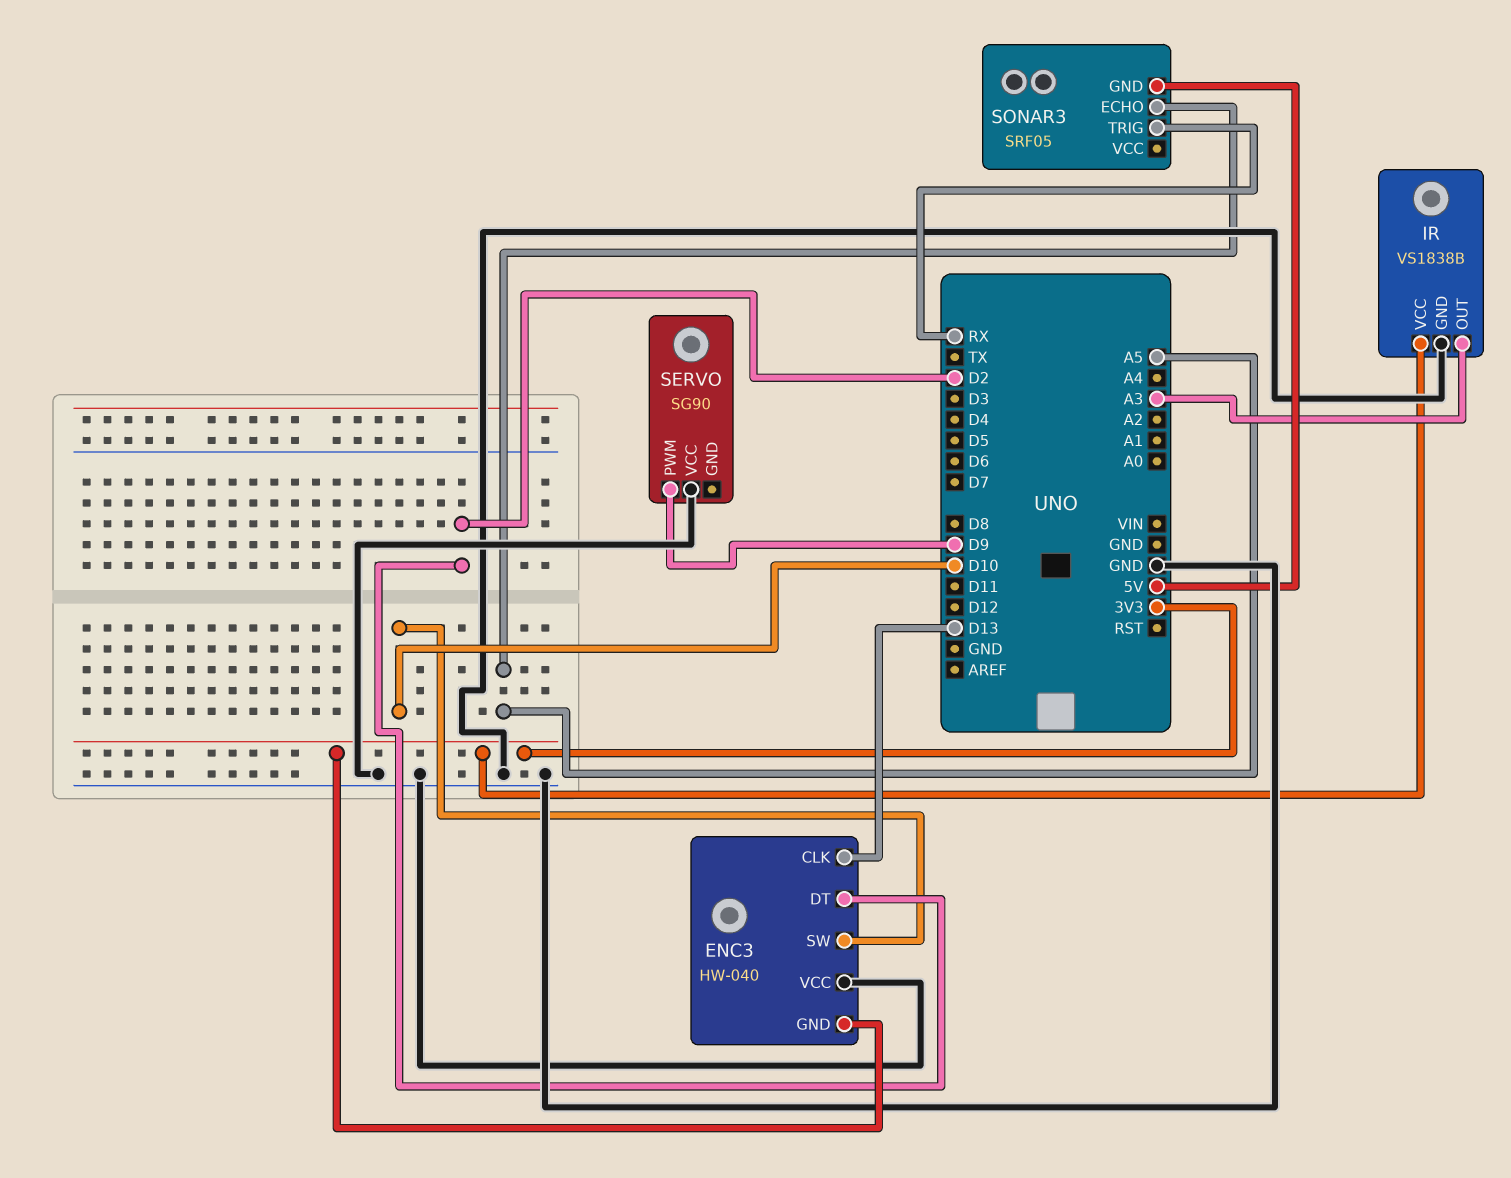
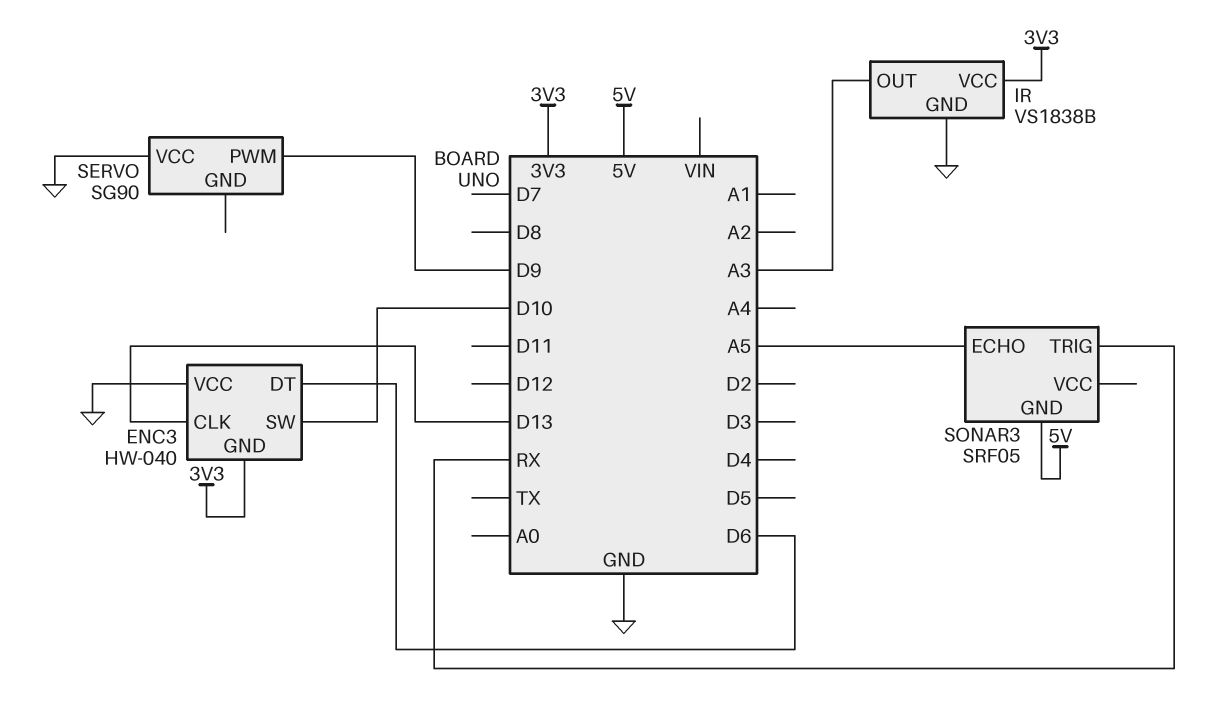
ENC3 pin DT: D2 -> D6

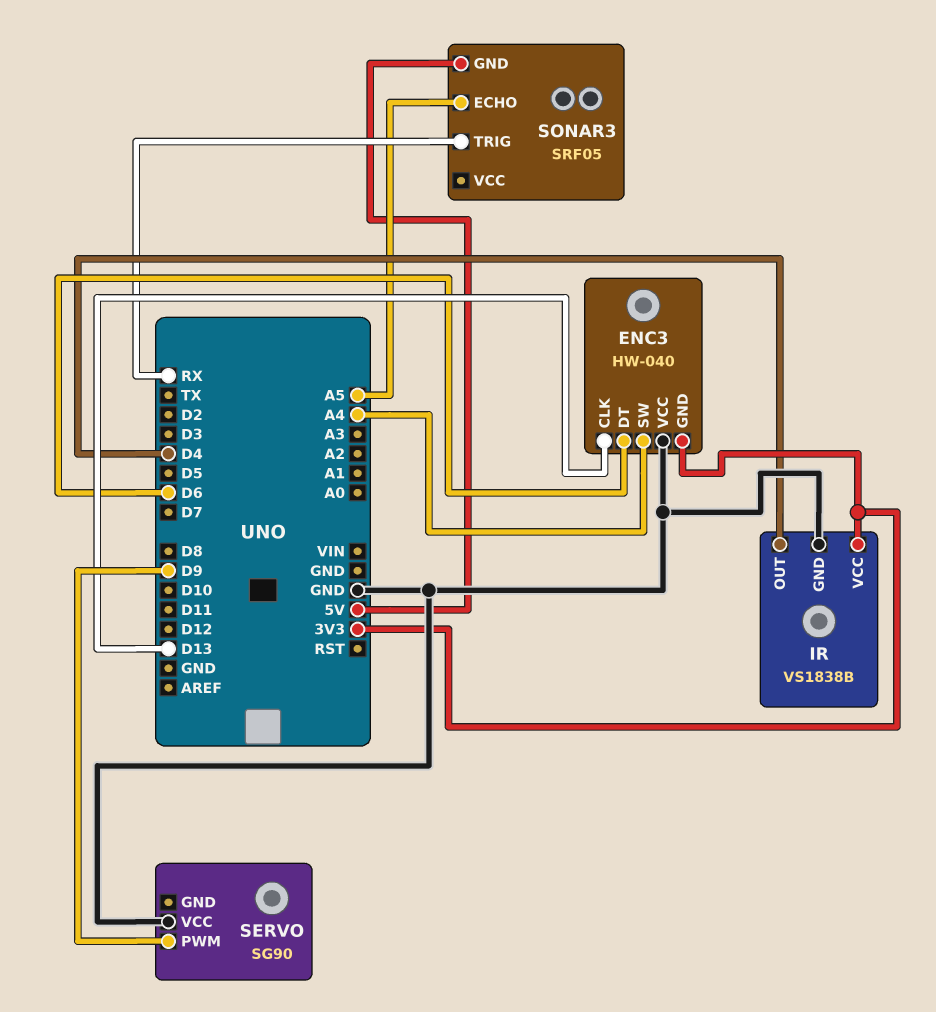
ENC3 pin SW: D10 -> A4
IR pin OUT: A3 -> D4

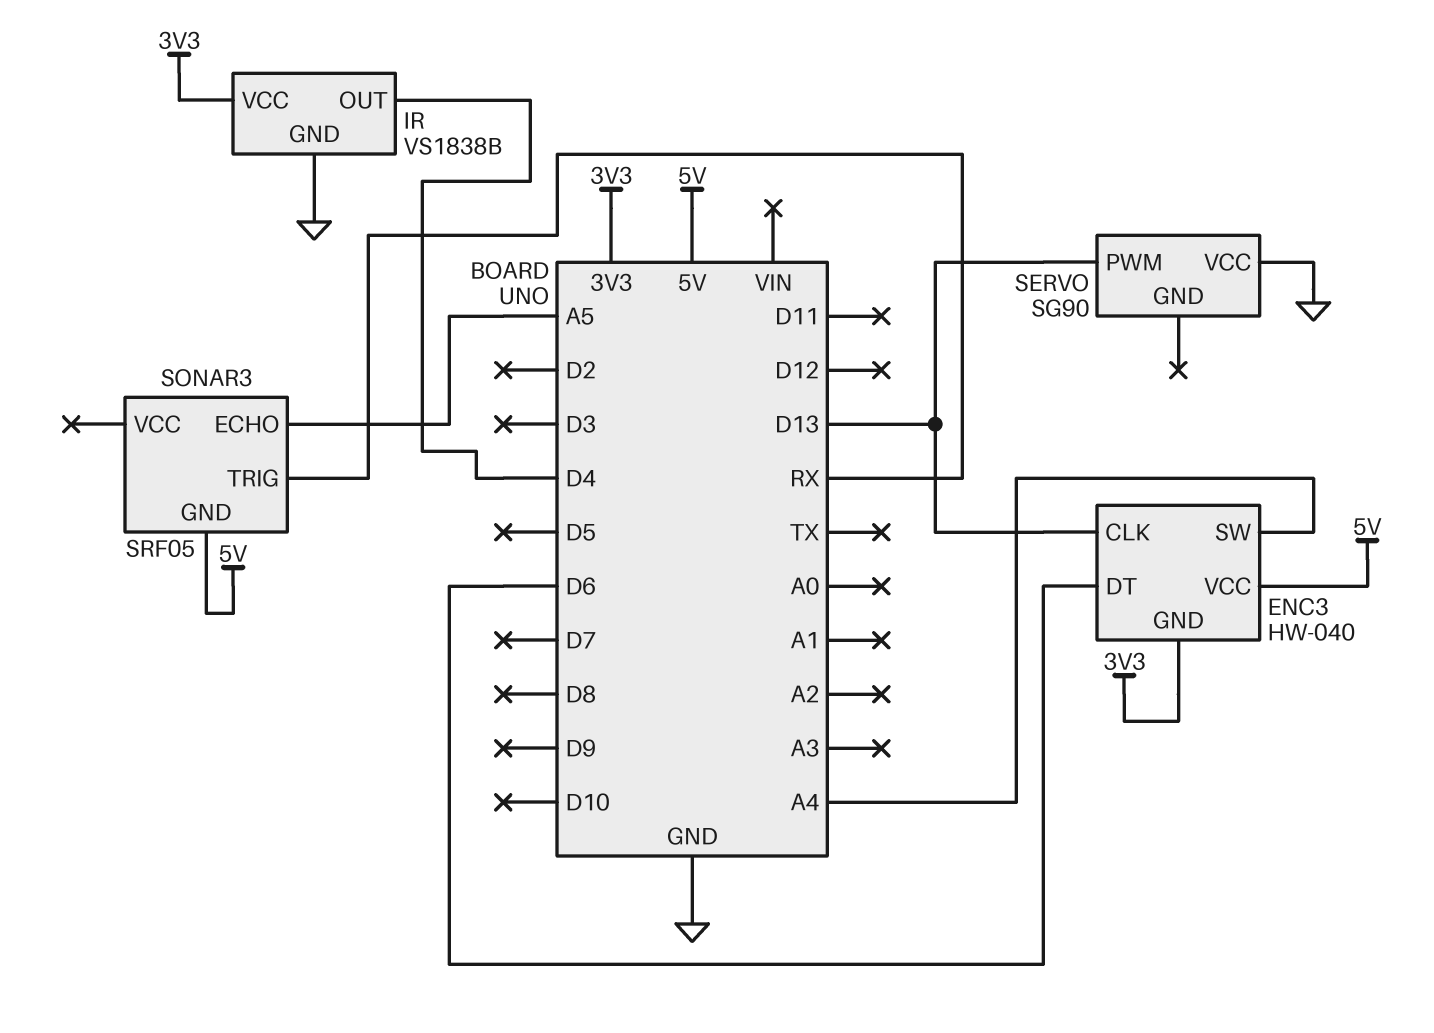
ENC3 pin VCC: GND -> 5V
SERVO pin PWM: D9 -> D13

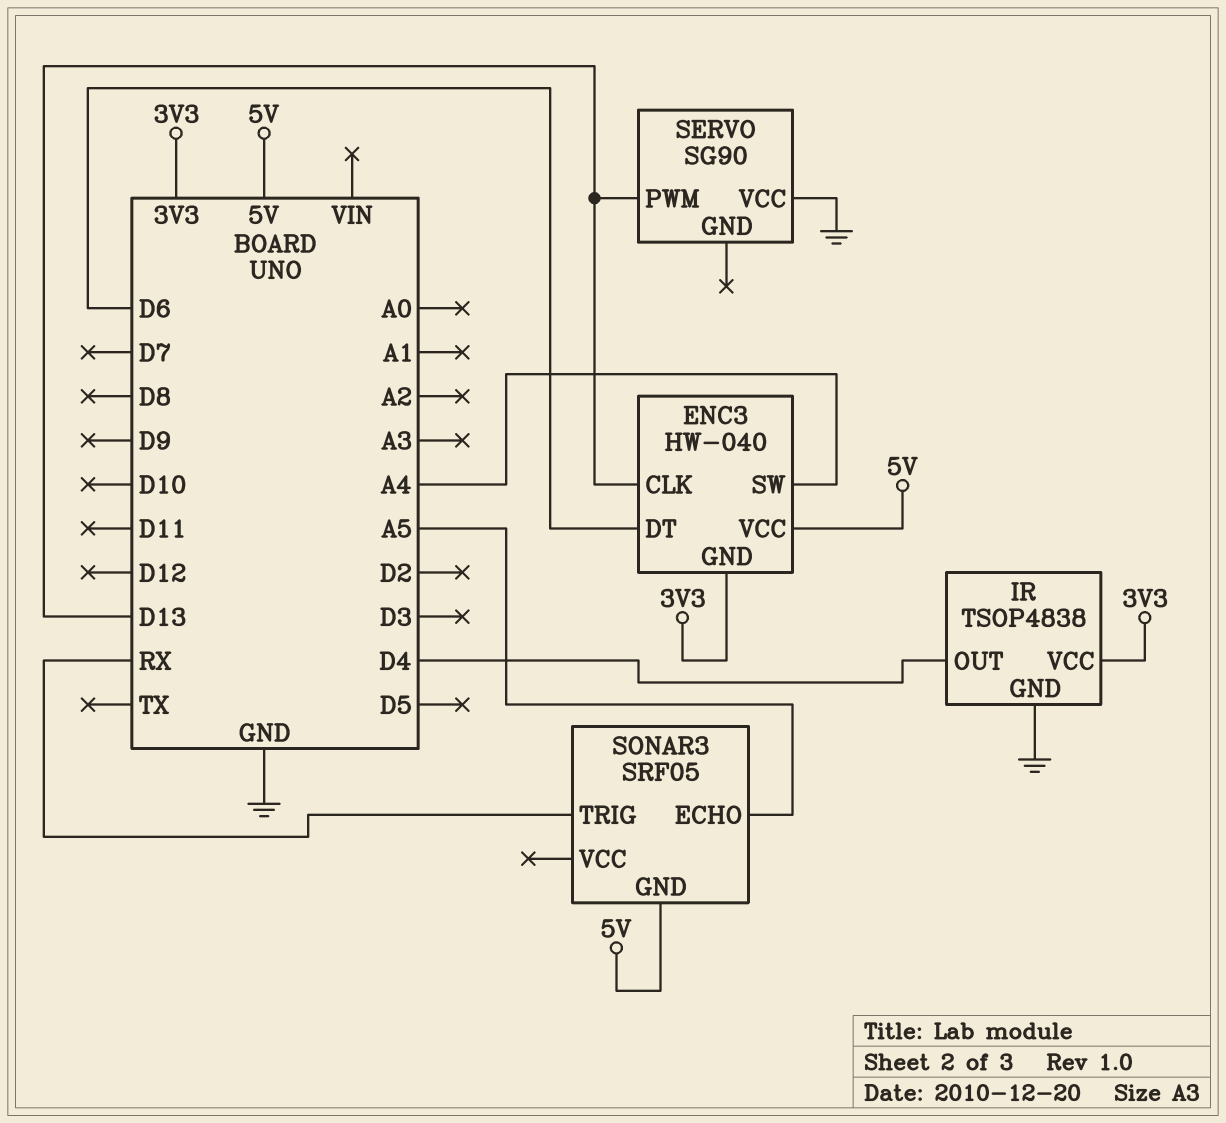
IR: VS1838B -> TSOP4838

